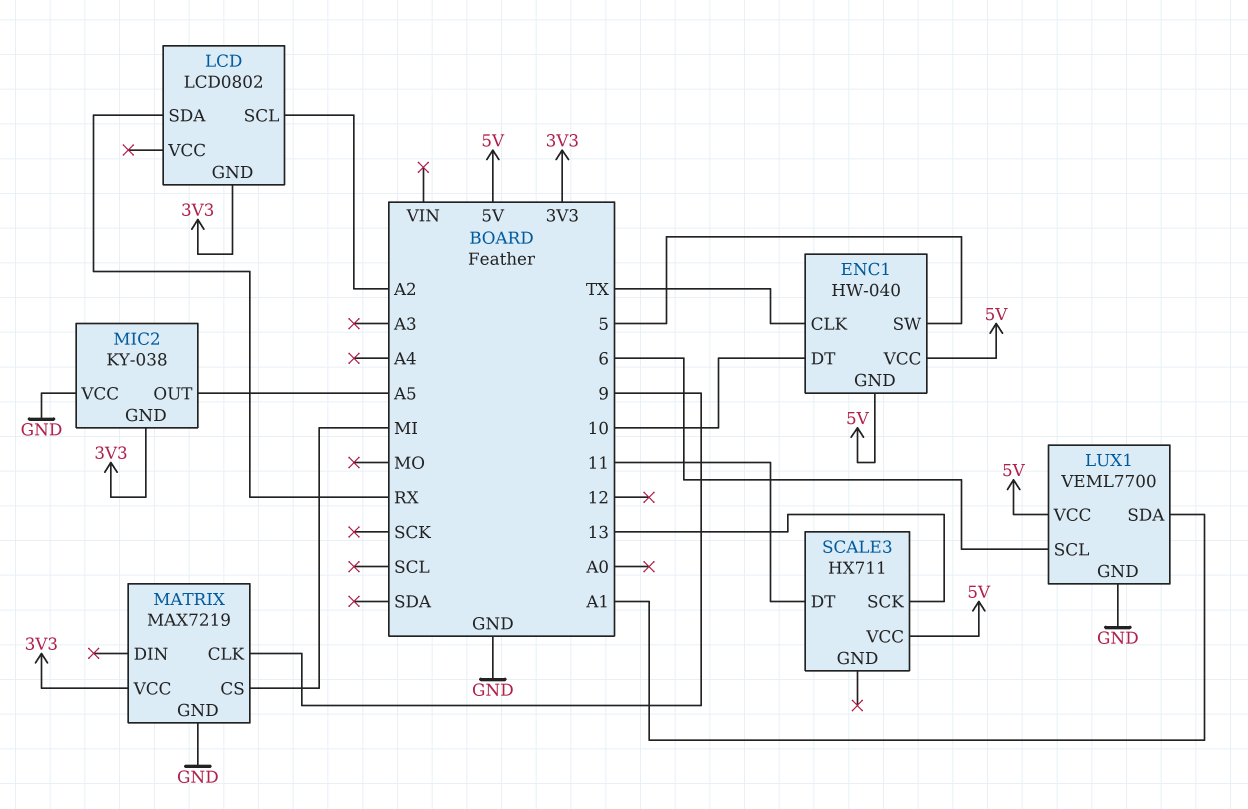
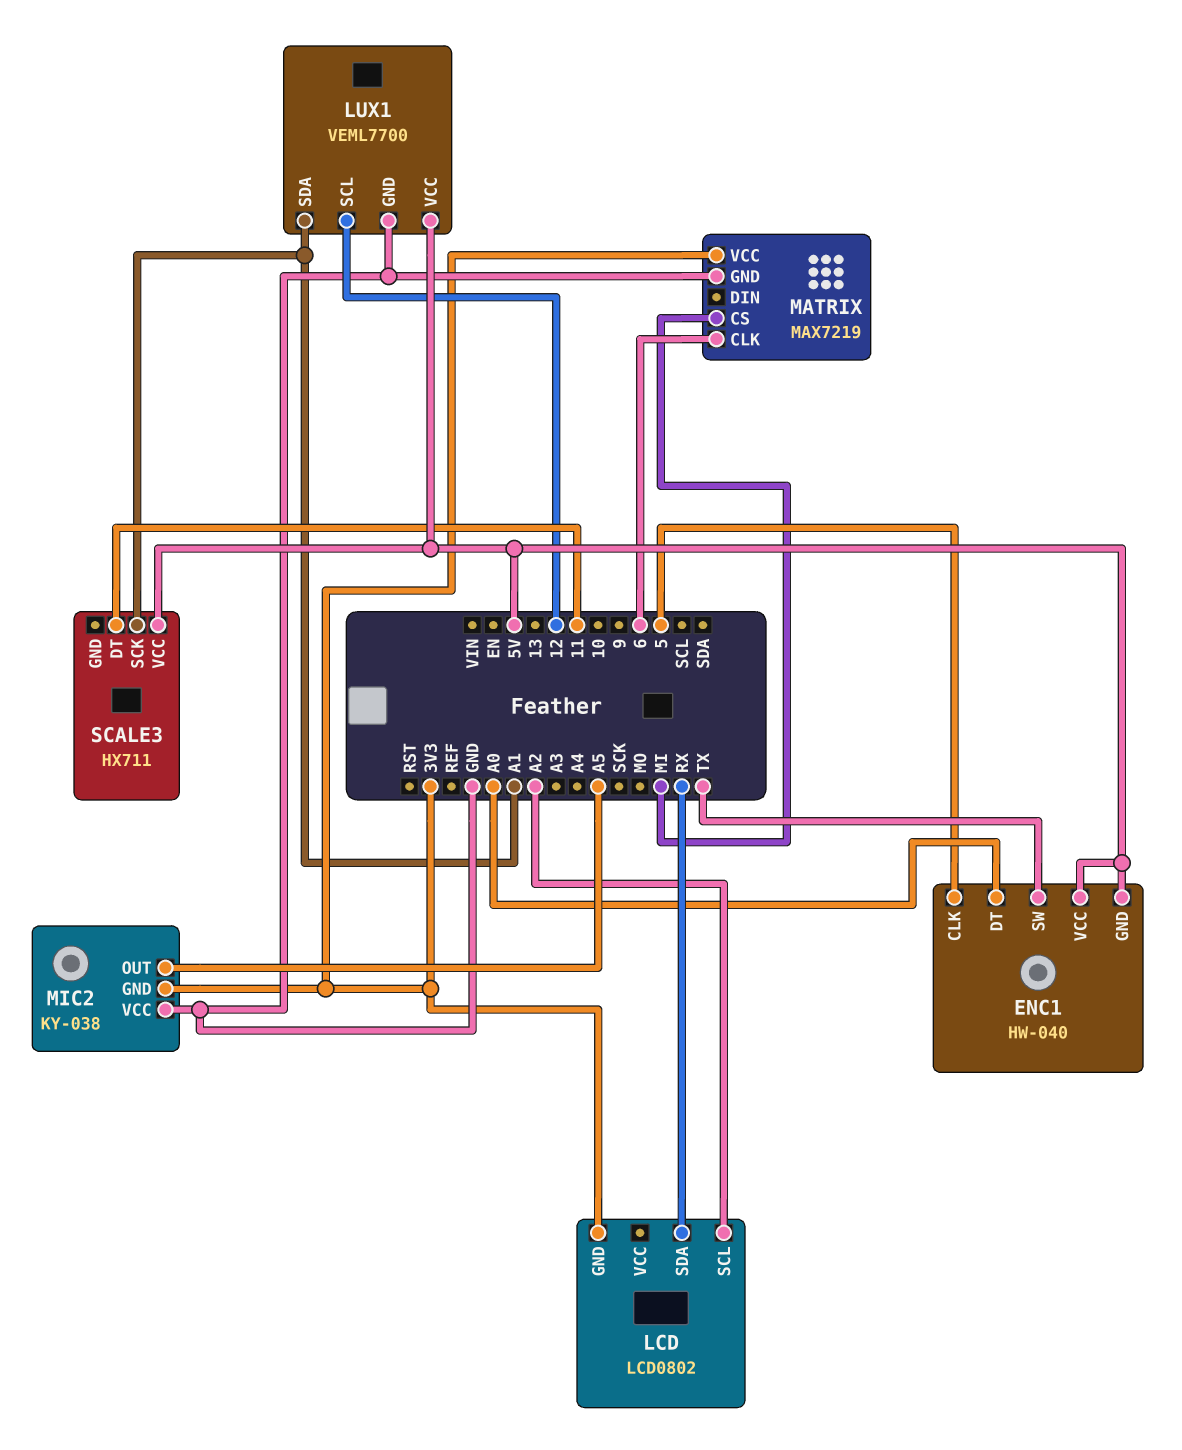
ENC1 pin CLK: TX -> 5
ENC1 pin DT: 10 -> A0
ENC1 pin SW: 5 -> TX
LUX1 pin SCL: 6 -> 12
MATRIX pin CLK: 9 -> 6
SCALE3 pin SCK: 13 -> A1

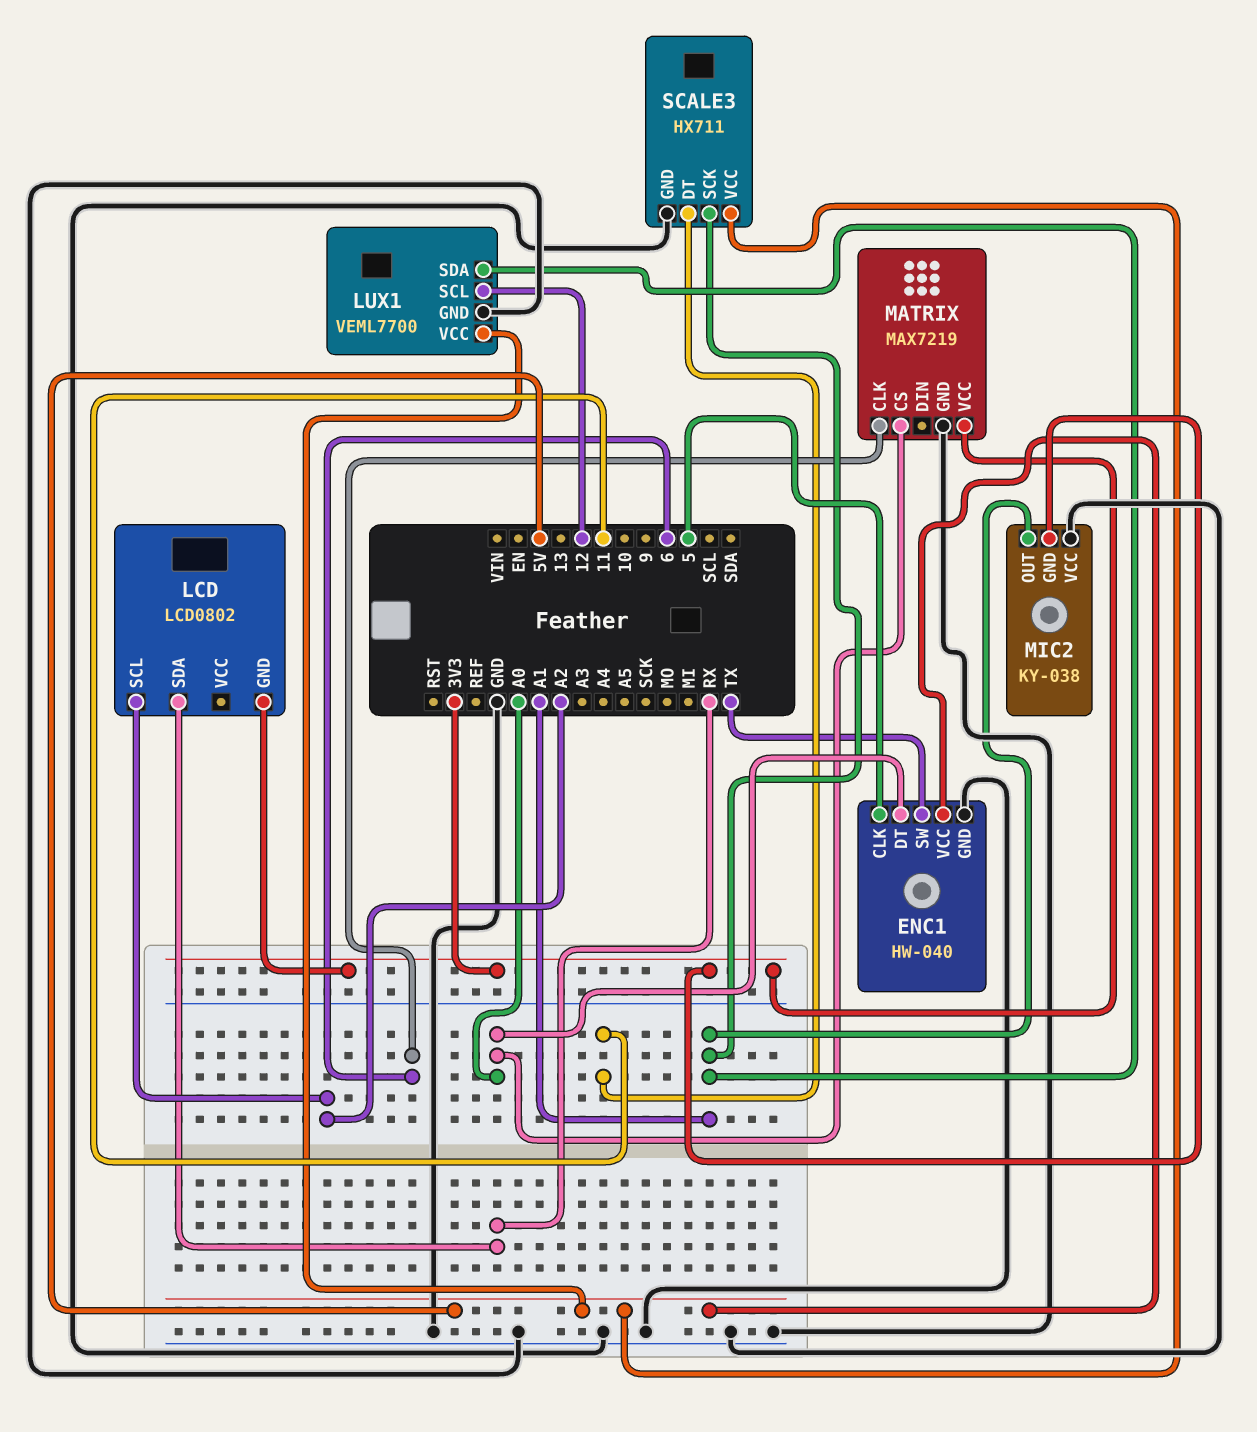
ENC1 pin GND: 5V -> GND
MATRIX pin CS: MI -> A0
MIC2 pin OUT: A5 -> A1
SCALE3 pin GND: none -> GND

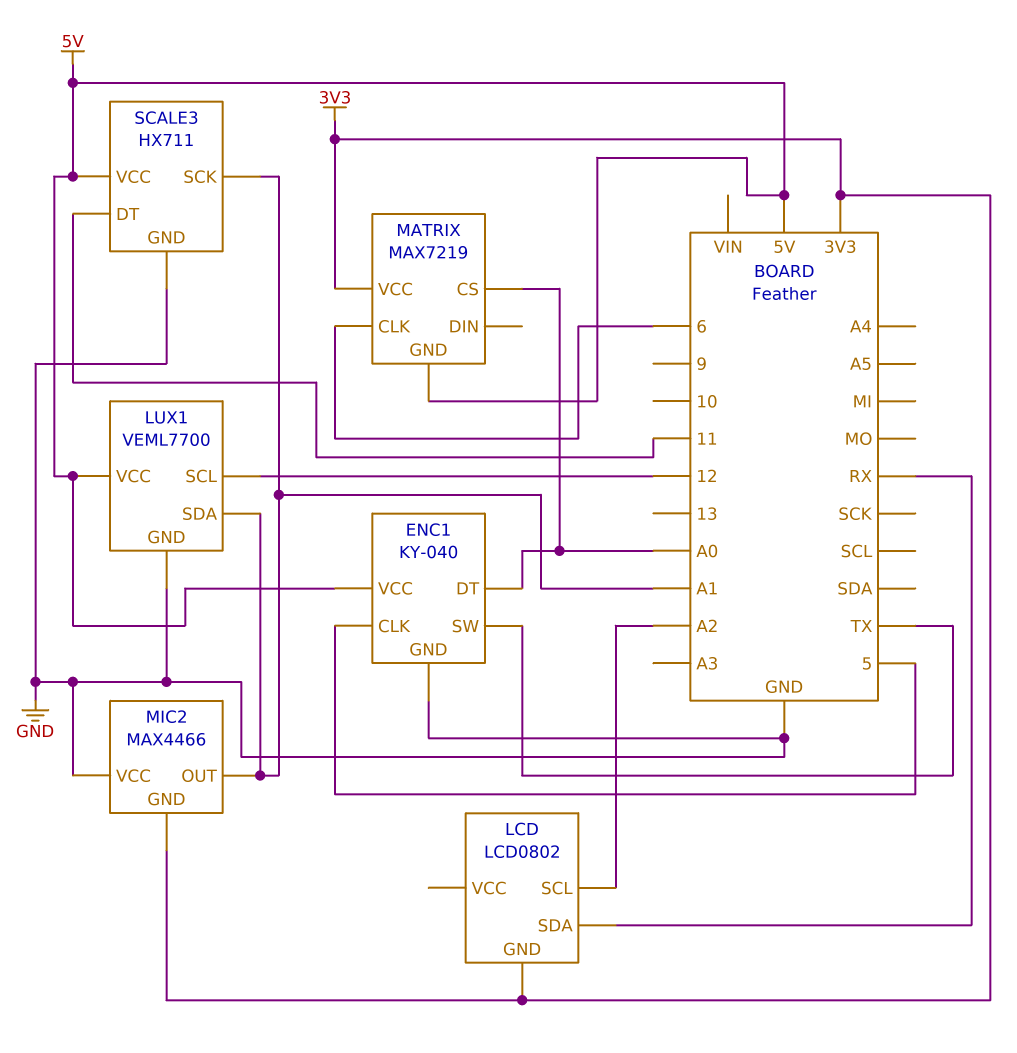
ENC1: HW-040 -> KY-040
MATRIX pin GND: GND -> 5V
MIC2: KY-038 -> MAX4466

